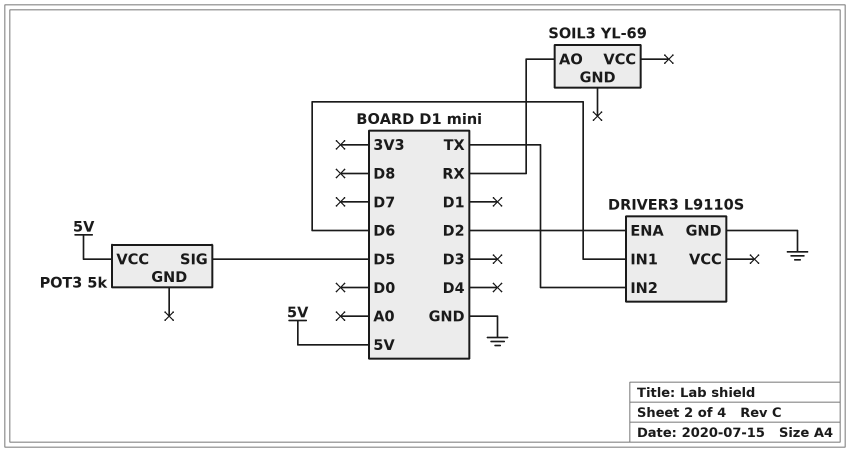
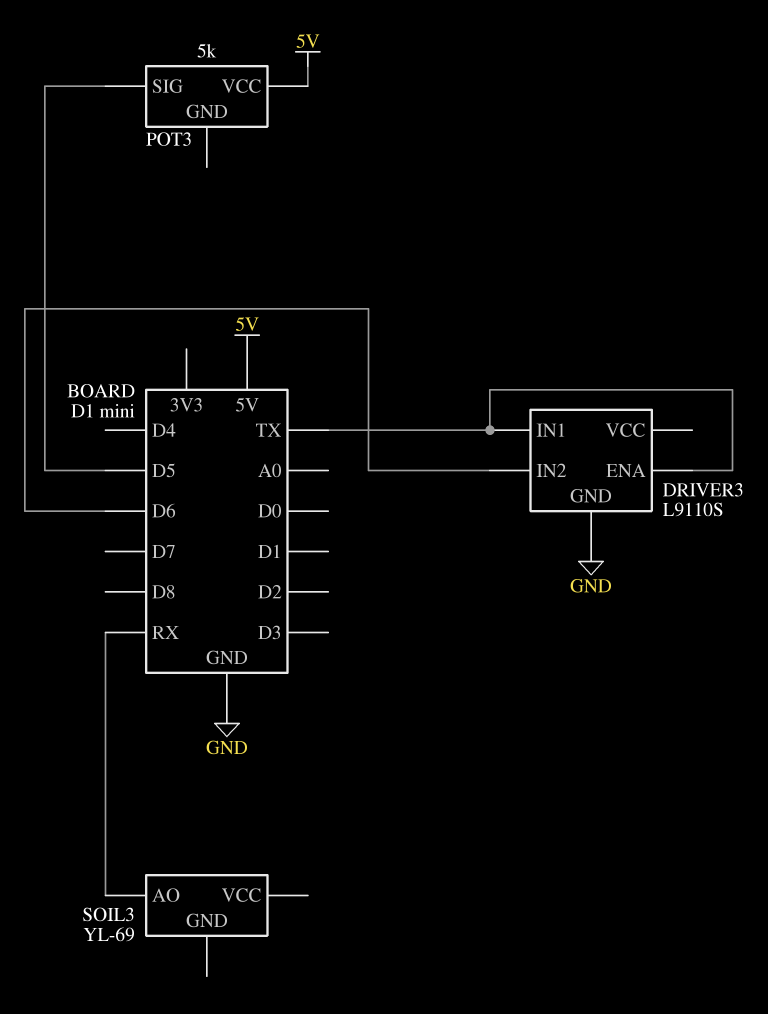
DRIVER3 pin ENA: D2 -> TX
DRIVER3 pin IN1: D6 -> TX
DRIVER3 pin IN2: TX -> D6

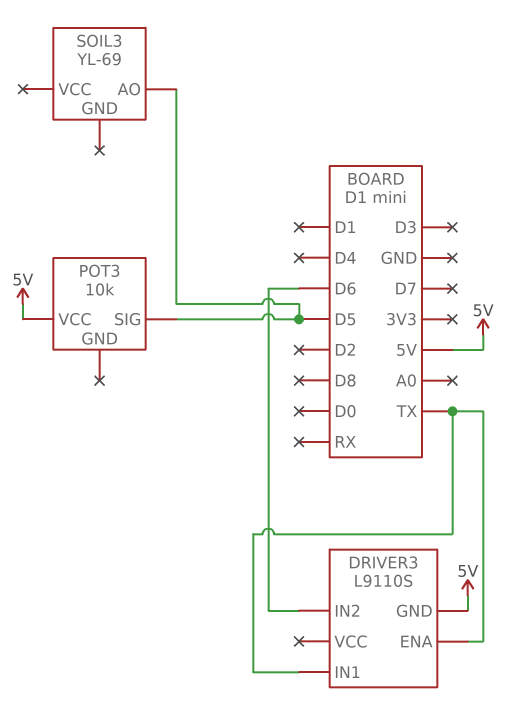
DRIVER3 pin GND: GND -> 5V
POT3: 5k -> 10k
SOIL3 pin AO: RX -> D5

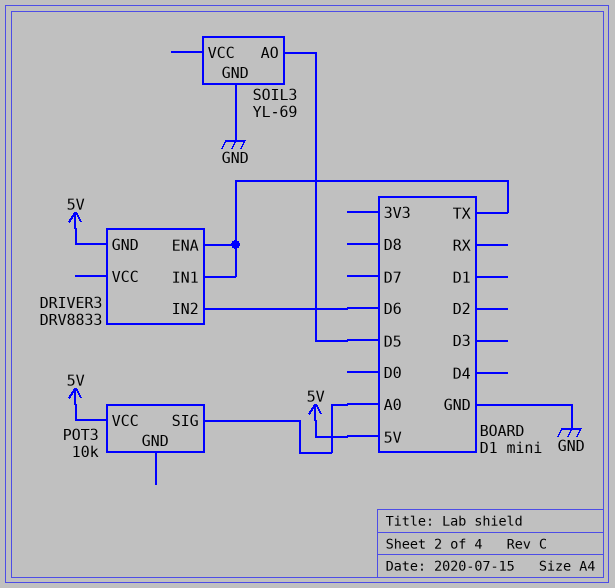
DRIVER3: L9110S -> DRV8833
POT3 pin SIG: D5 -> A0
SOIL3 pin GND: none -> GND

